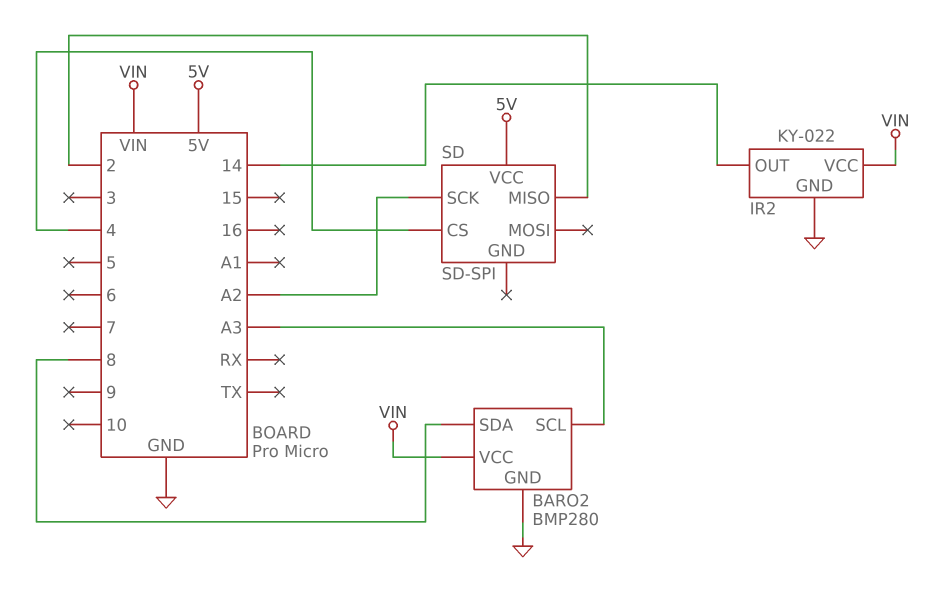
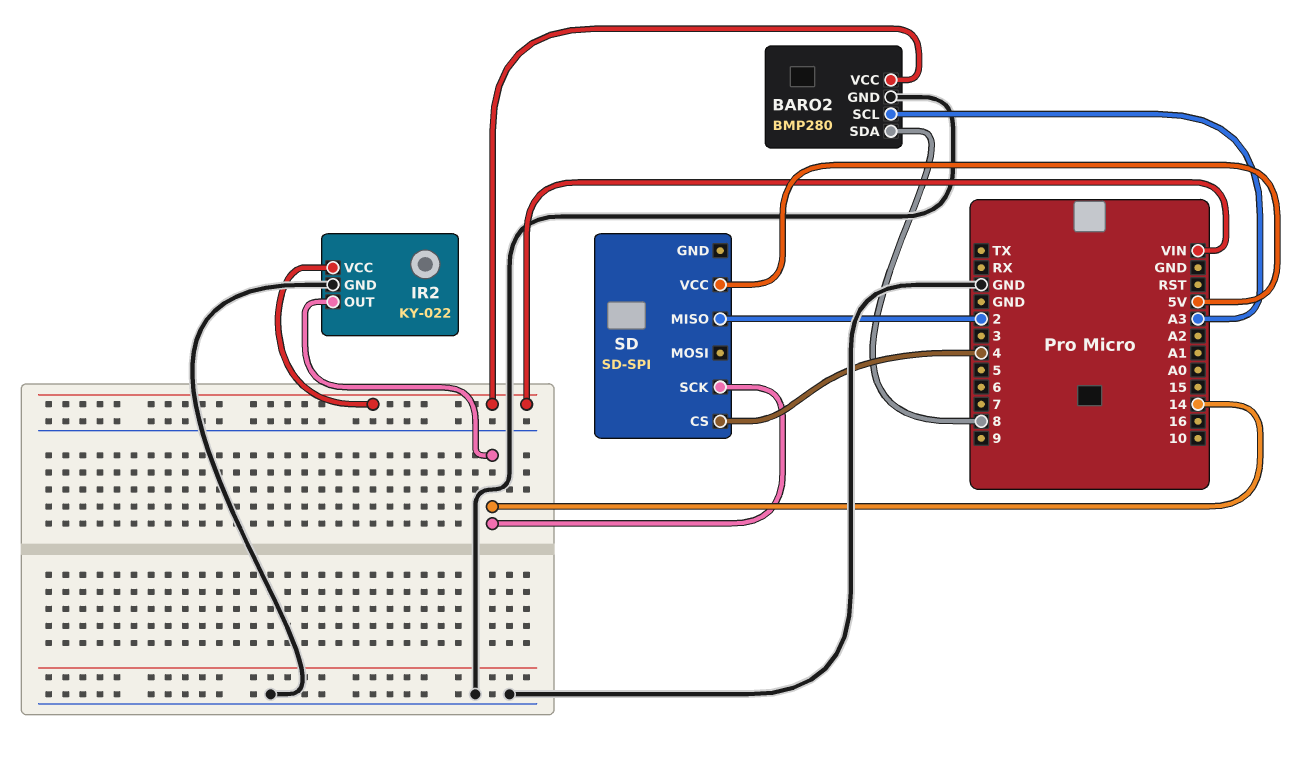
SD pin SCK: A2 -> 14

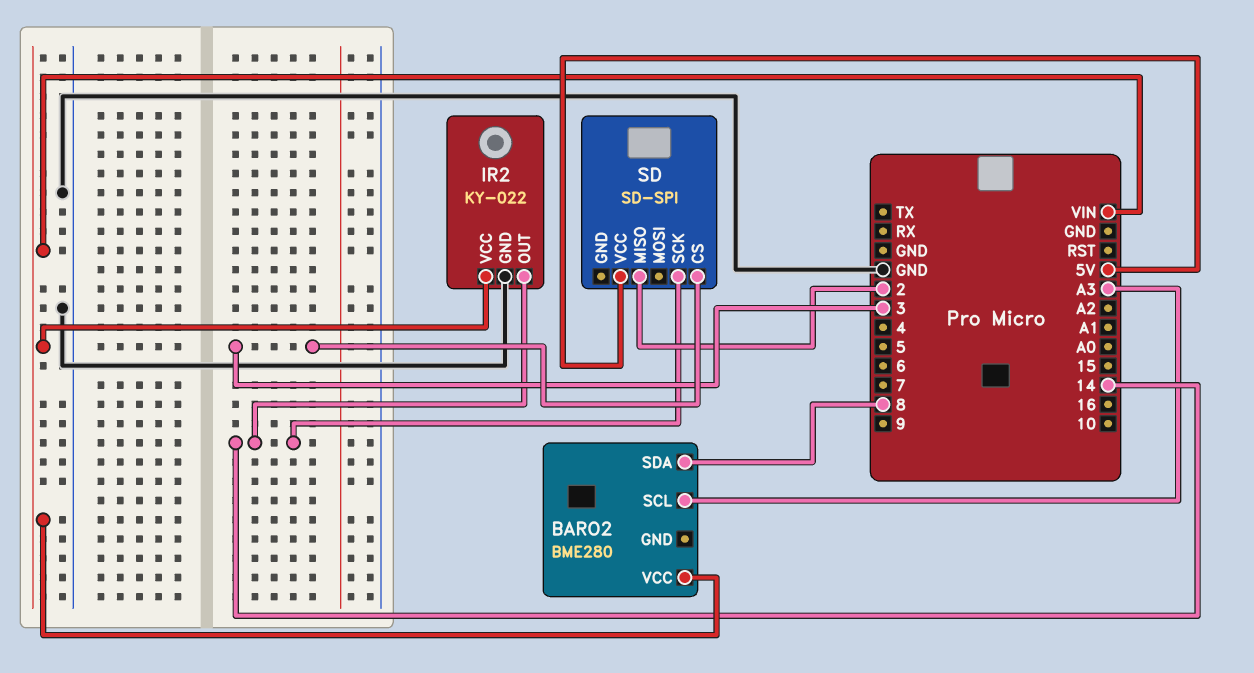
BARO2: BMP280 -> BME280
BARO2 pin GND: GND -> none
SD pin CS: 4 -> 3

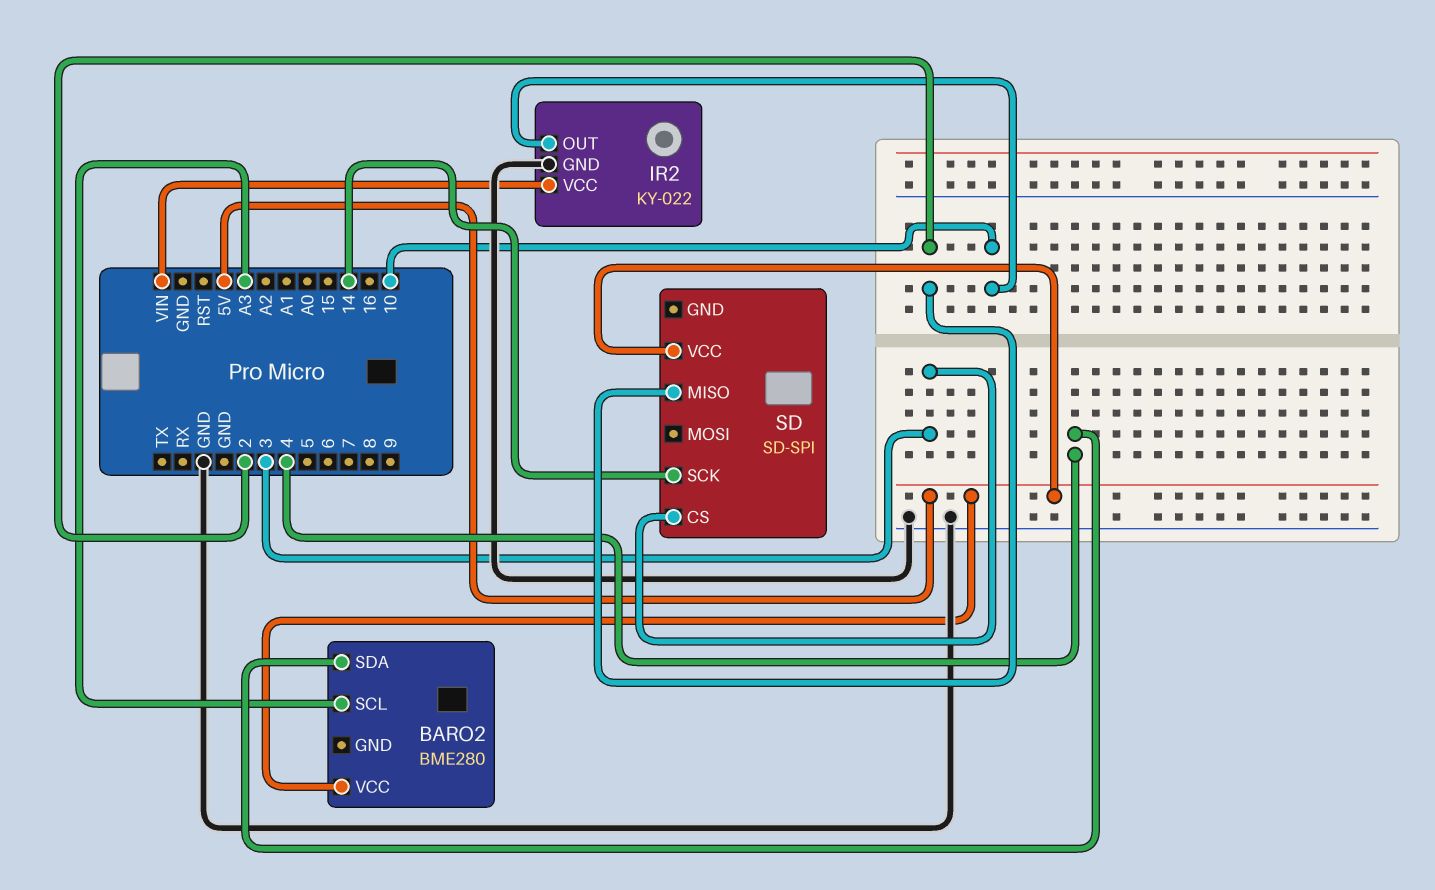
BARO2 pin SDA: 8 -> 4
BARO2 pin VCC: VIN -> 5V
IR2 pin OUT: 14 -> 10

